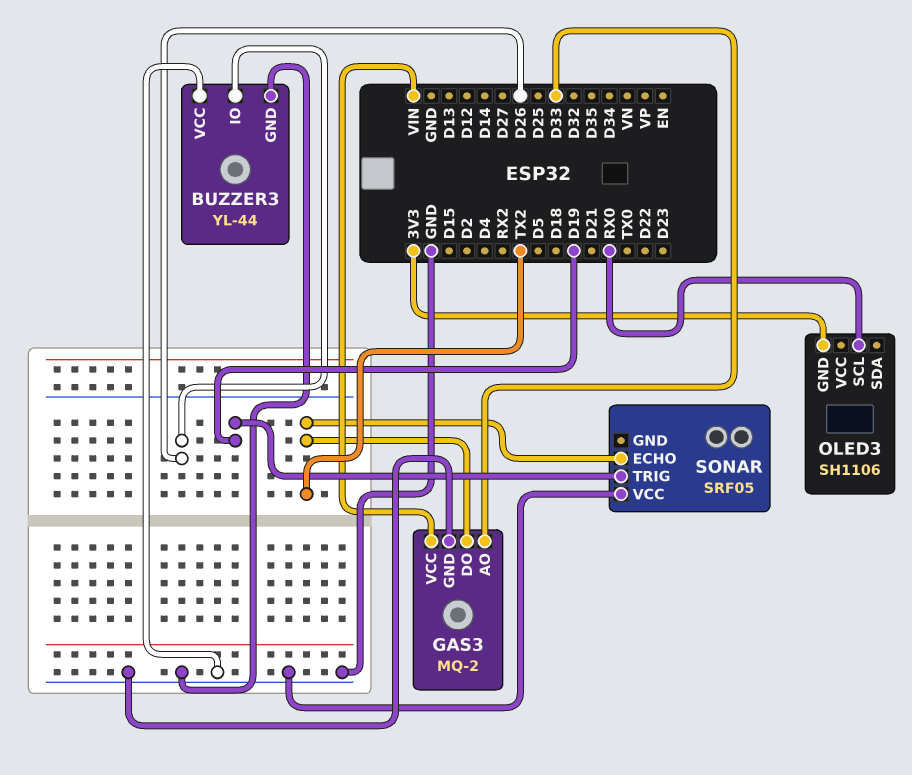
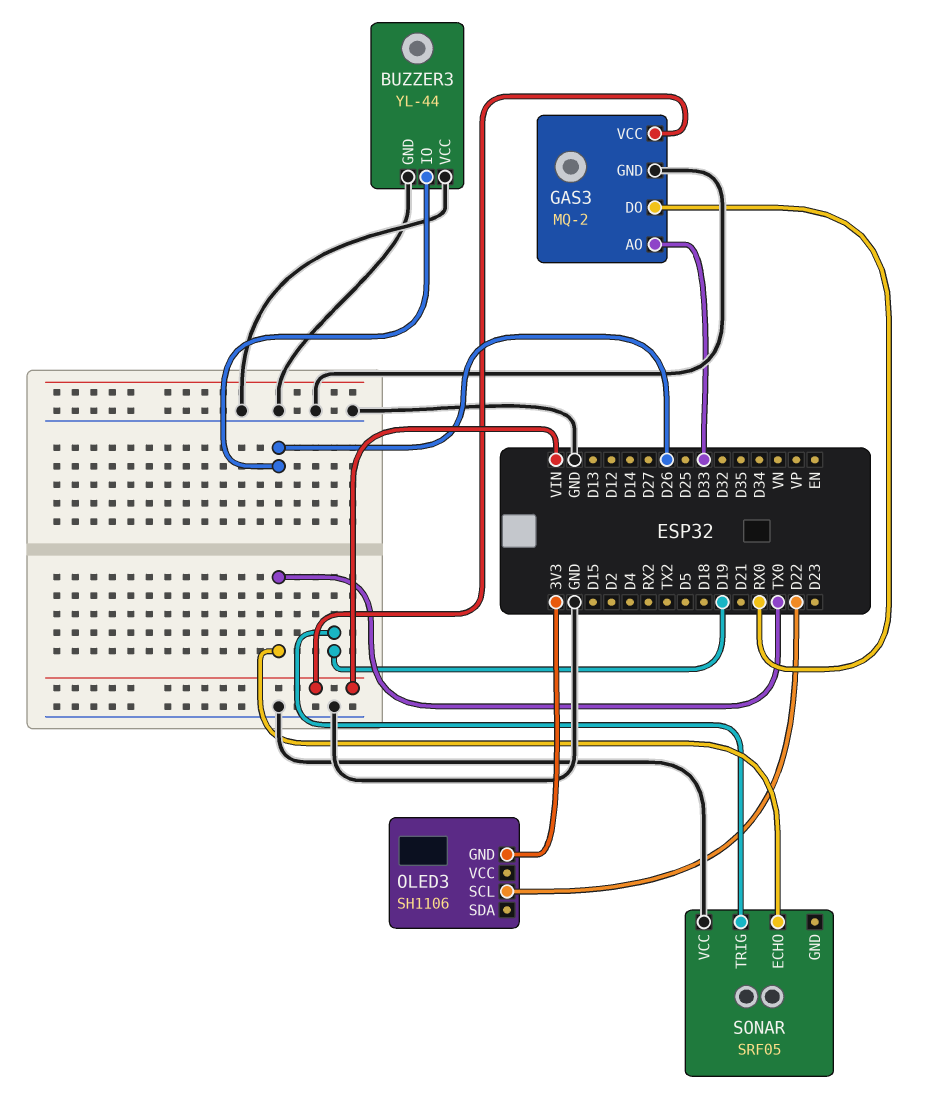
GAS3 pin DO: TX2 -> RX0
OLED3 pin SCL: RX0 -> D22
SONAR pin ECHO: TX2 -> TX0

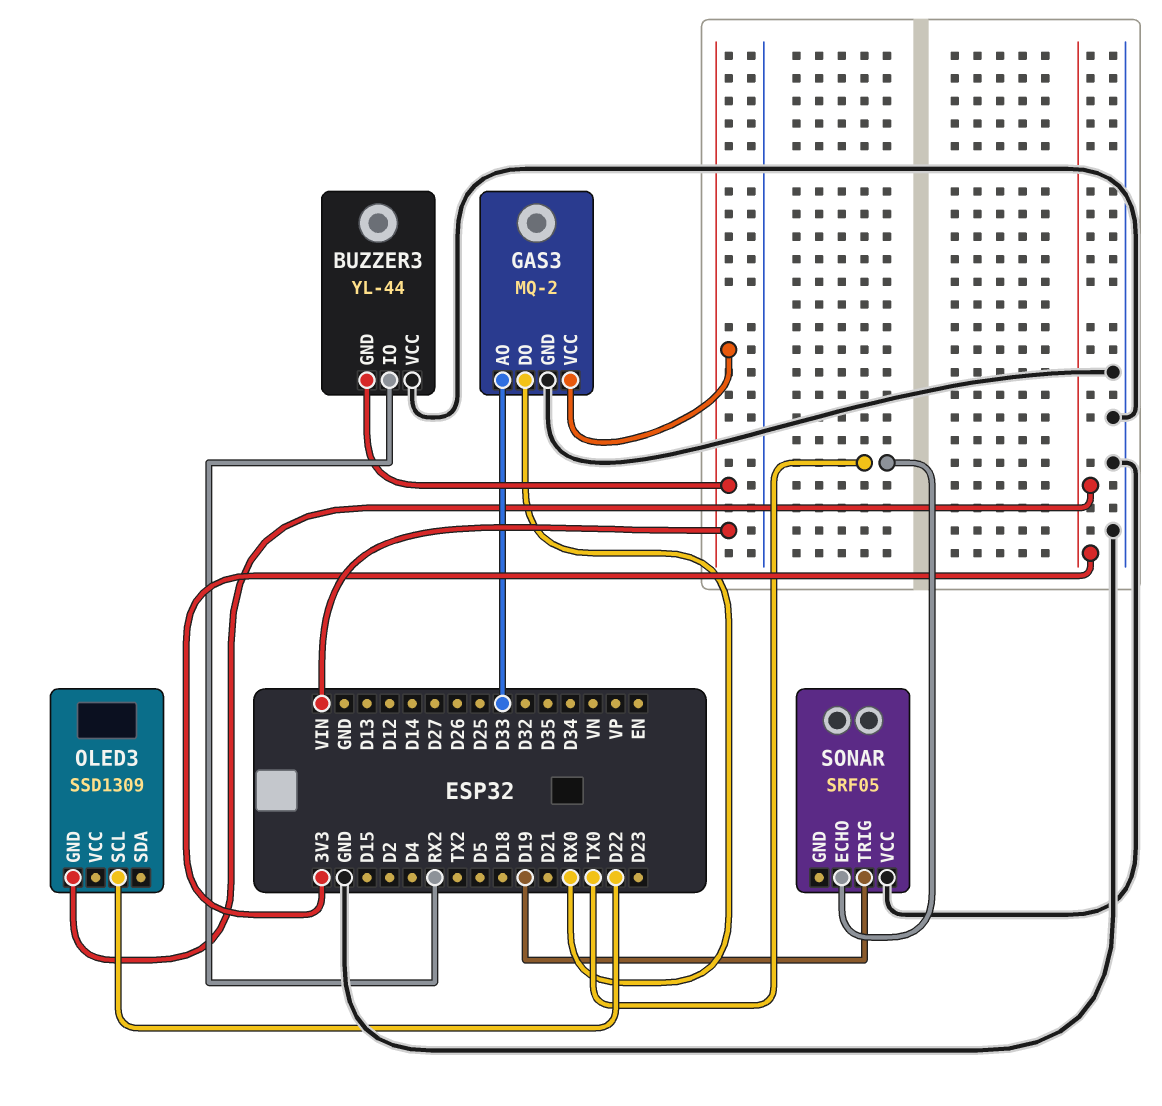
BUZZER3 pin GND: GND -> VIN
BUZZER3 pin IO: D26 -> RX2
OLED3: SH1106 -> SSD1309

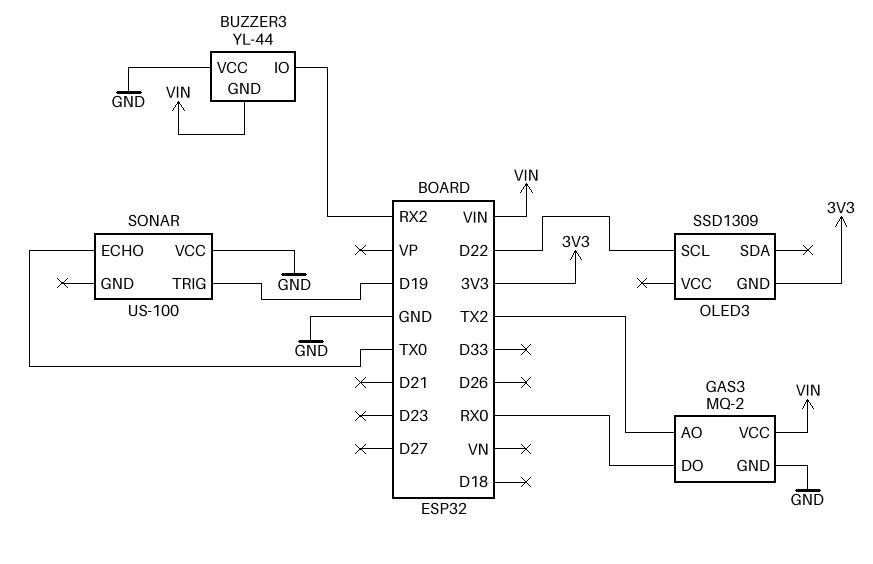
GAS3 pin AO: D33 -> TX2
SONAR: SRF05 -> US-100

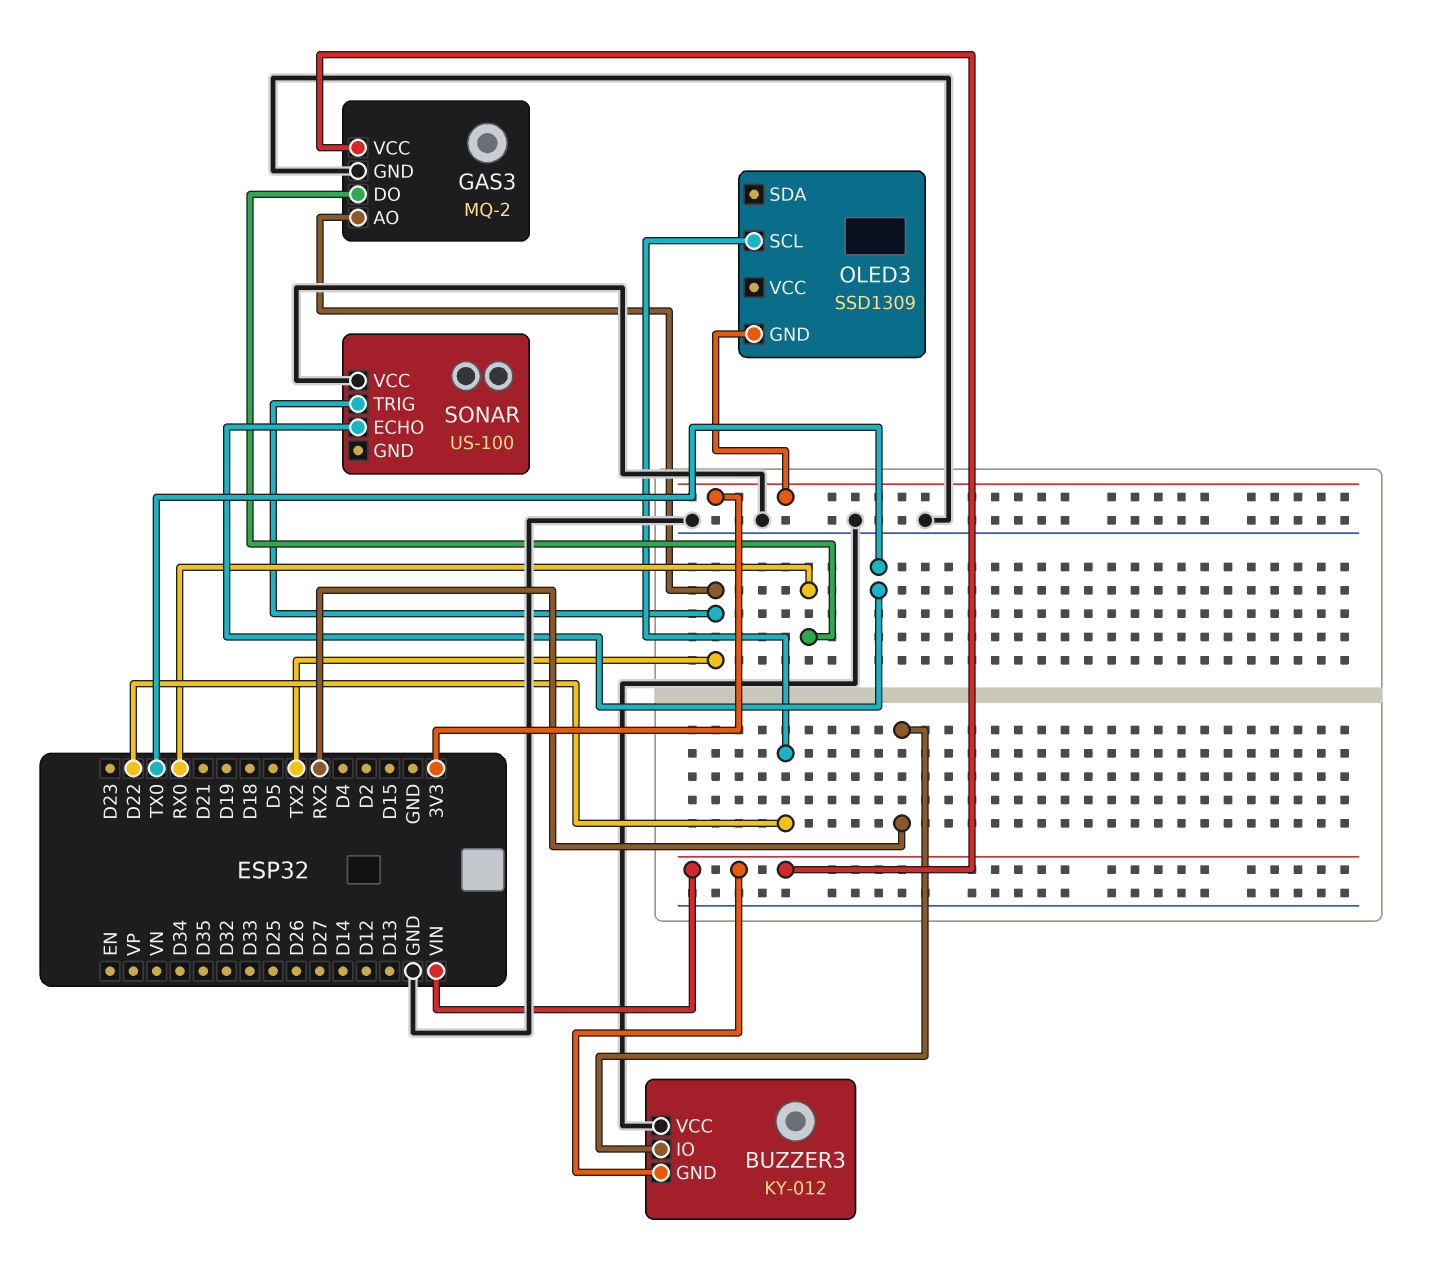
BUZZER3: YL-44 -> KY-012
SONAR pin TRIG: D19 -> TX2

